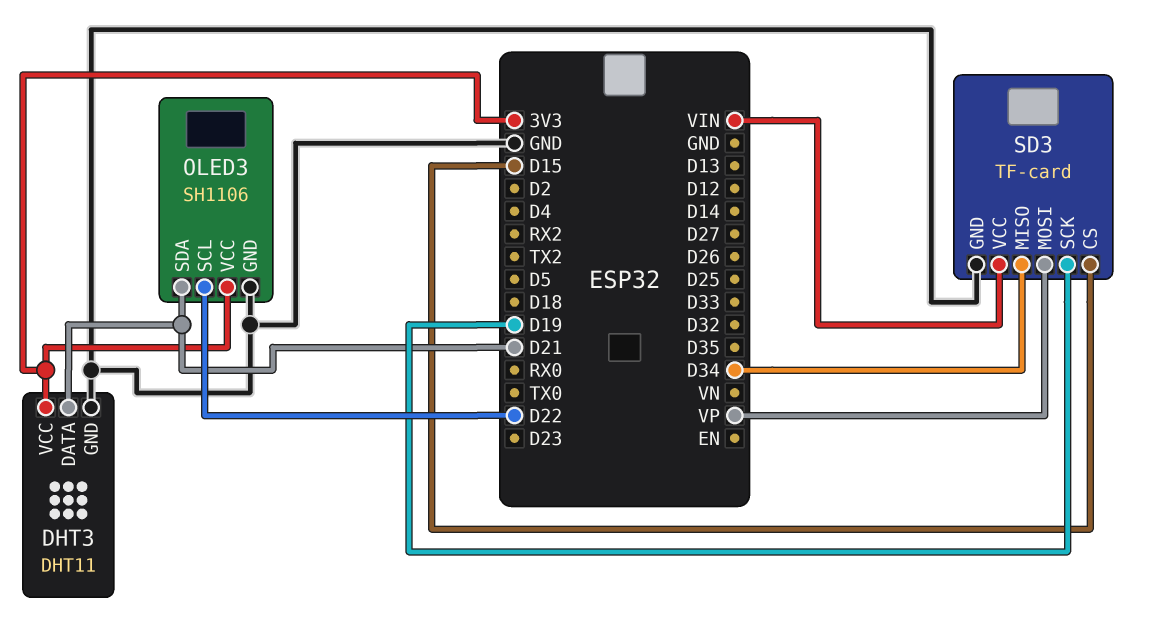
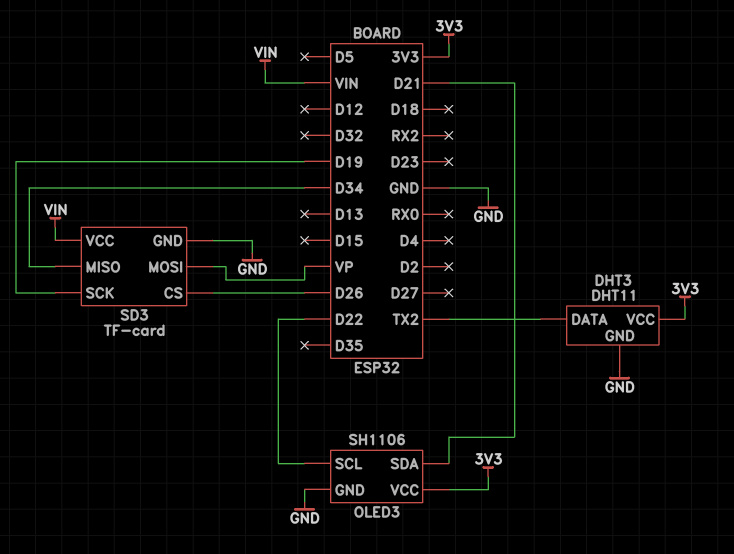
DHT3 pin DATA: D21 -> TX2
SD3 pin CS: D15 -> D26

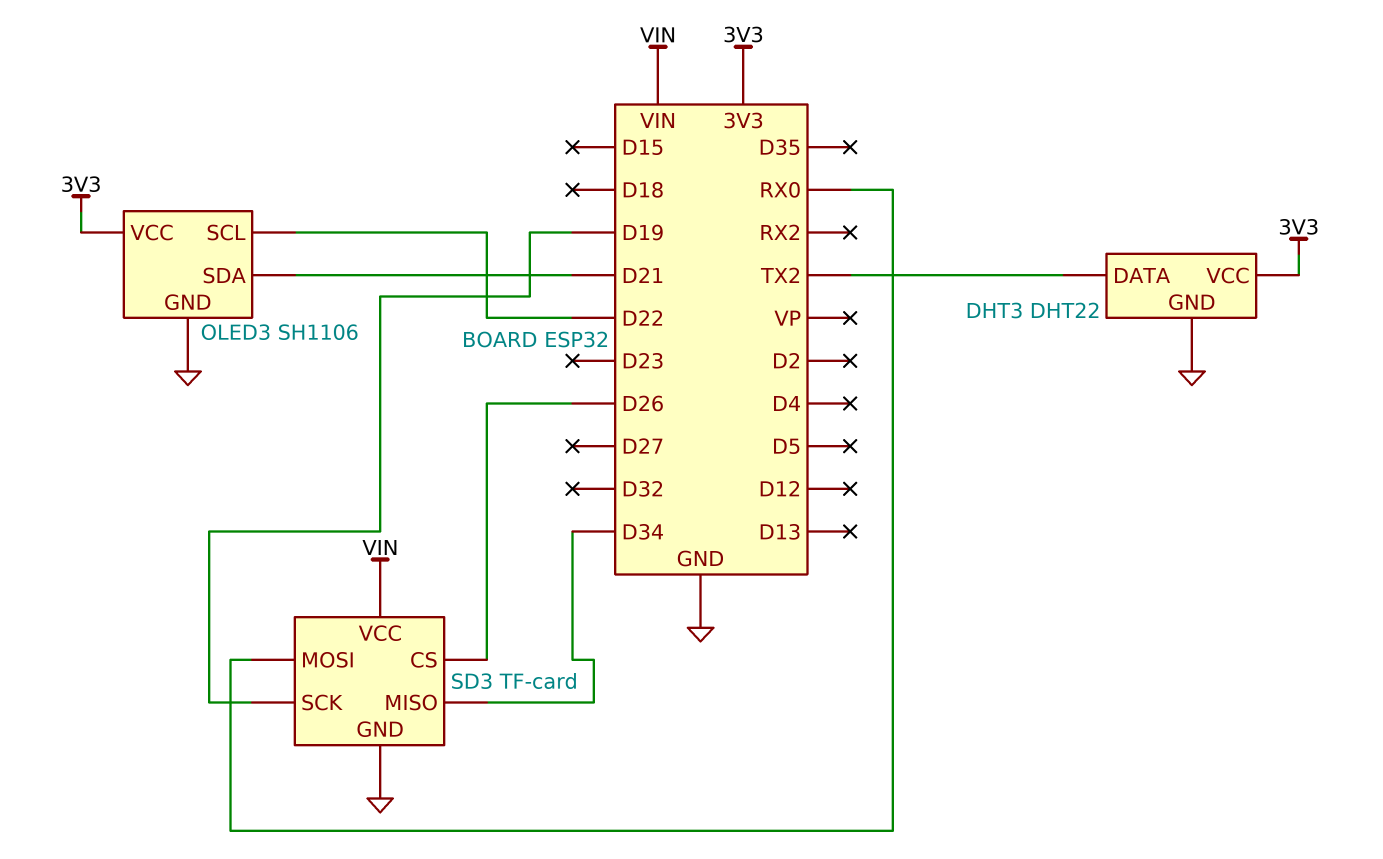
DHT3: DHT11 -> DHT22
SD3 pin MOSI: VP -> RX0

